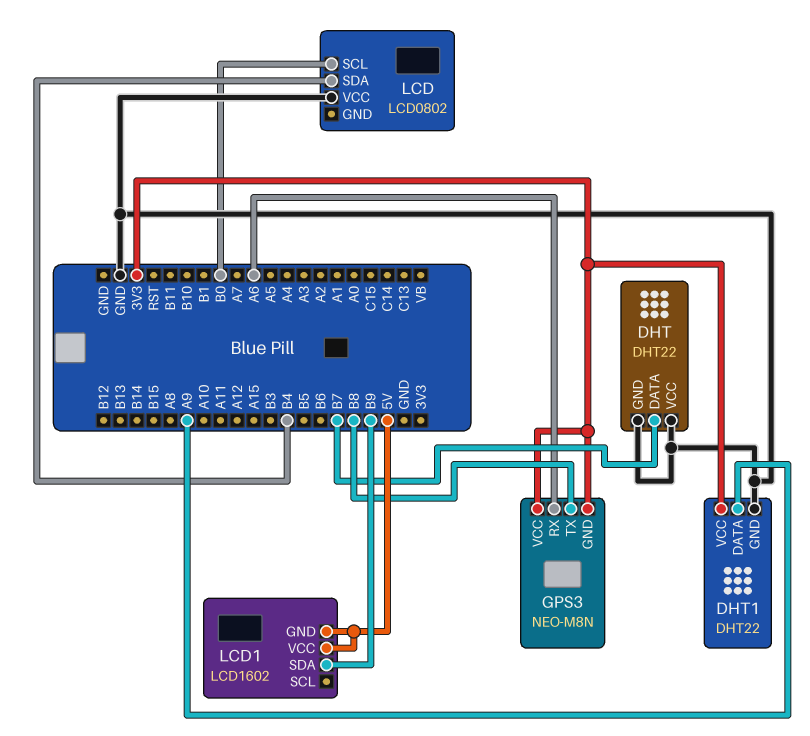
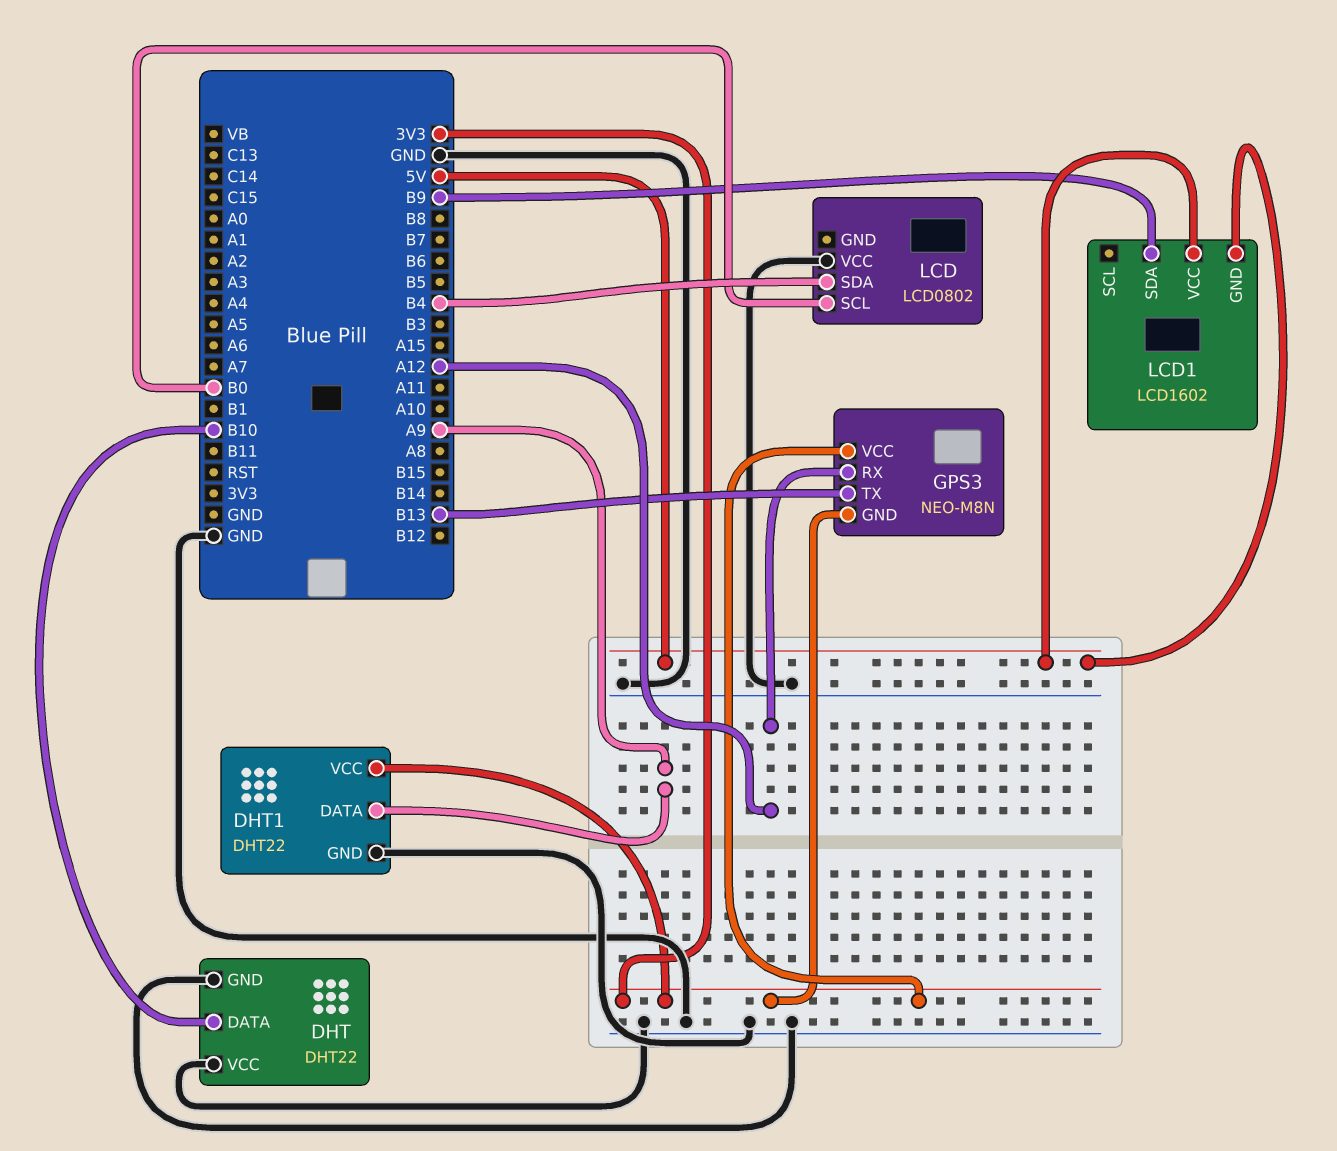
DHT pin DATA: B7 -> B10
GPS3 pin RX: A6 -> A12
GPS3 pin TX: B8 -> B13

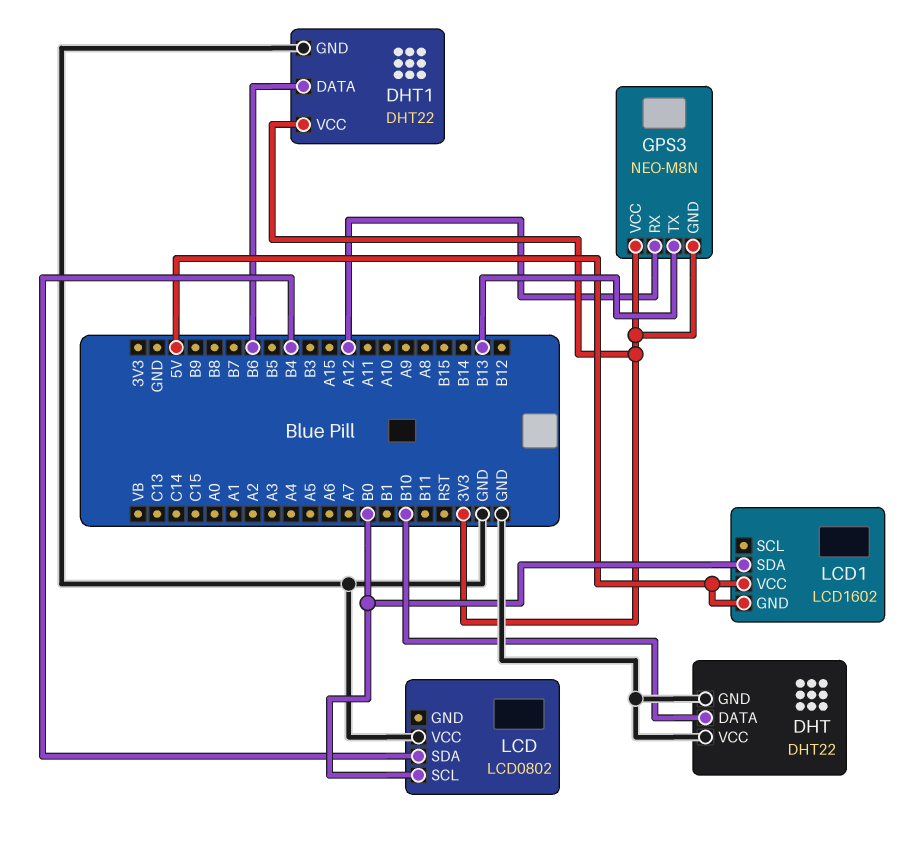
DHT1 pin DATA: A9 -> B6
LCD1 pin SDA: B9 -> B0

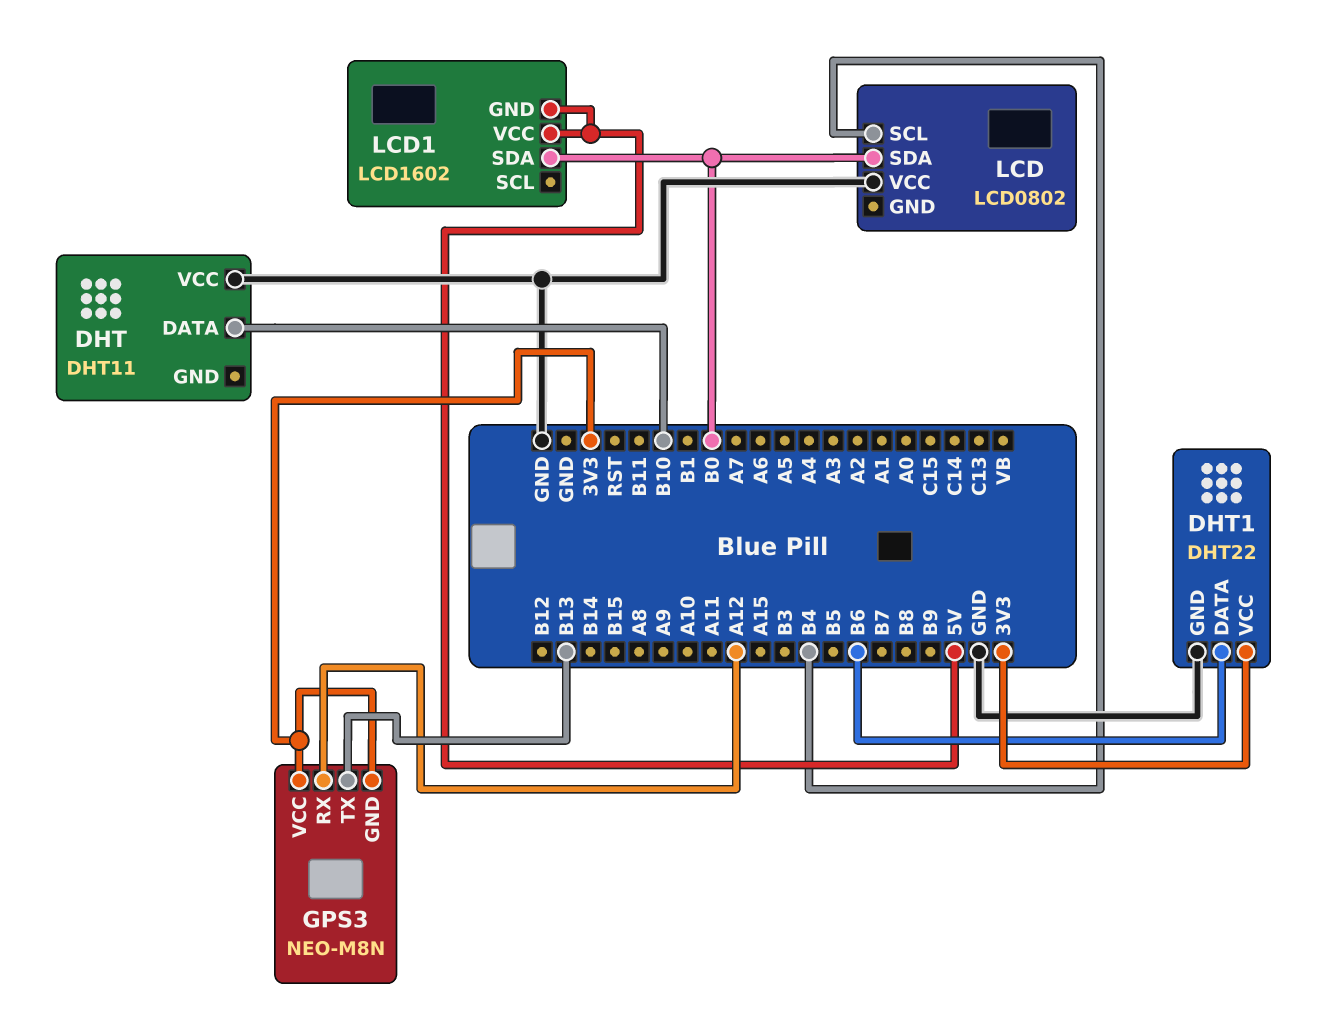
DHT: DHT22 -> DHT11
DHT pin GND: GND -> none
LCD pin SCL: B0 -> B4
LCD pin SDA: B4 -> B0

